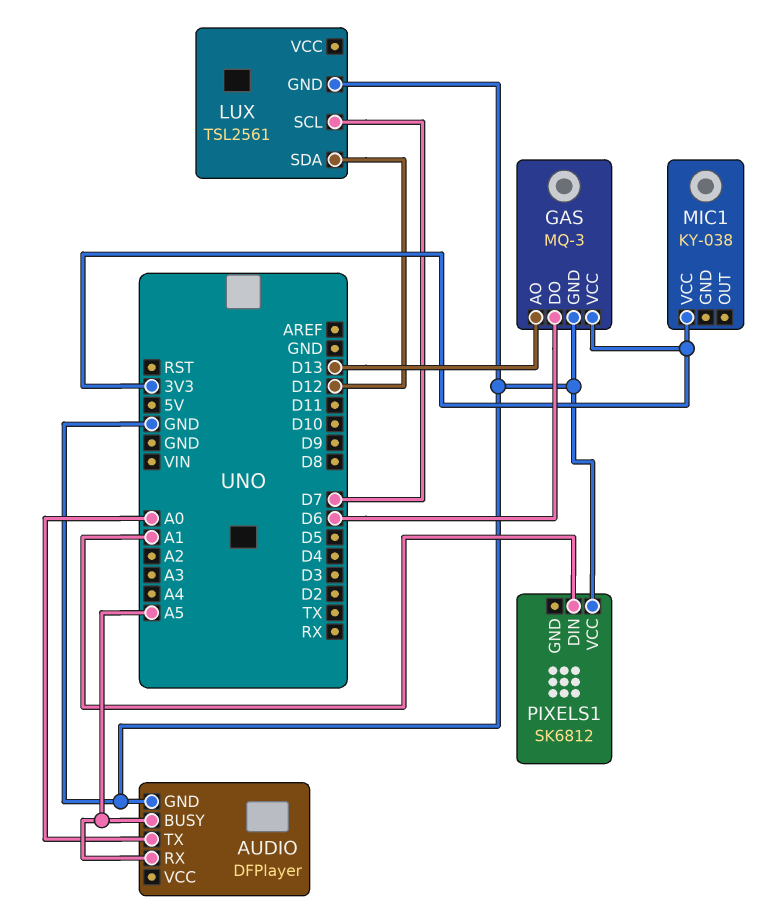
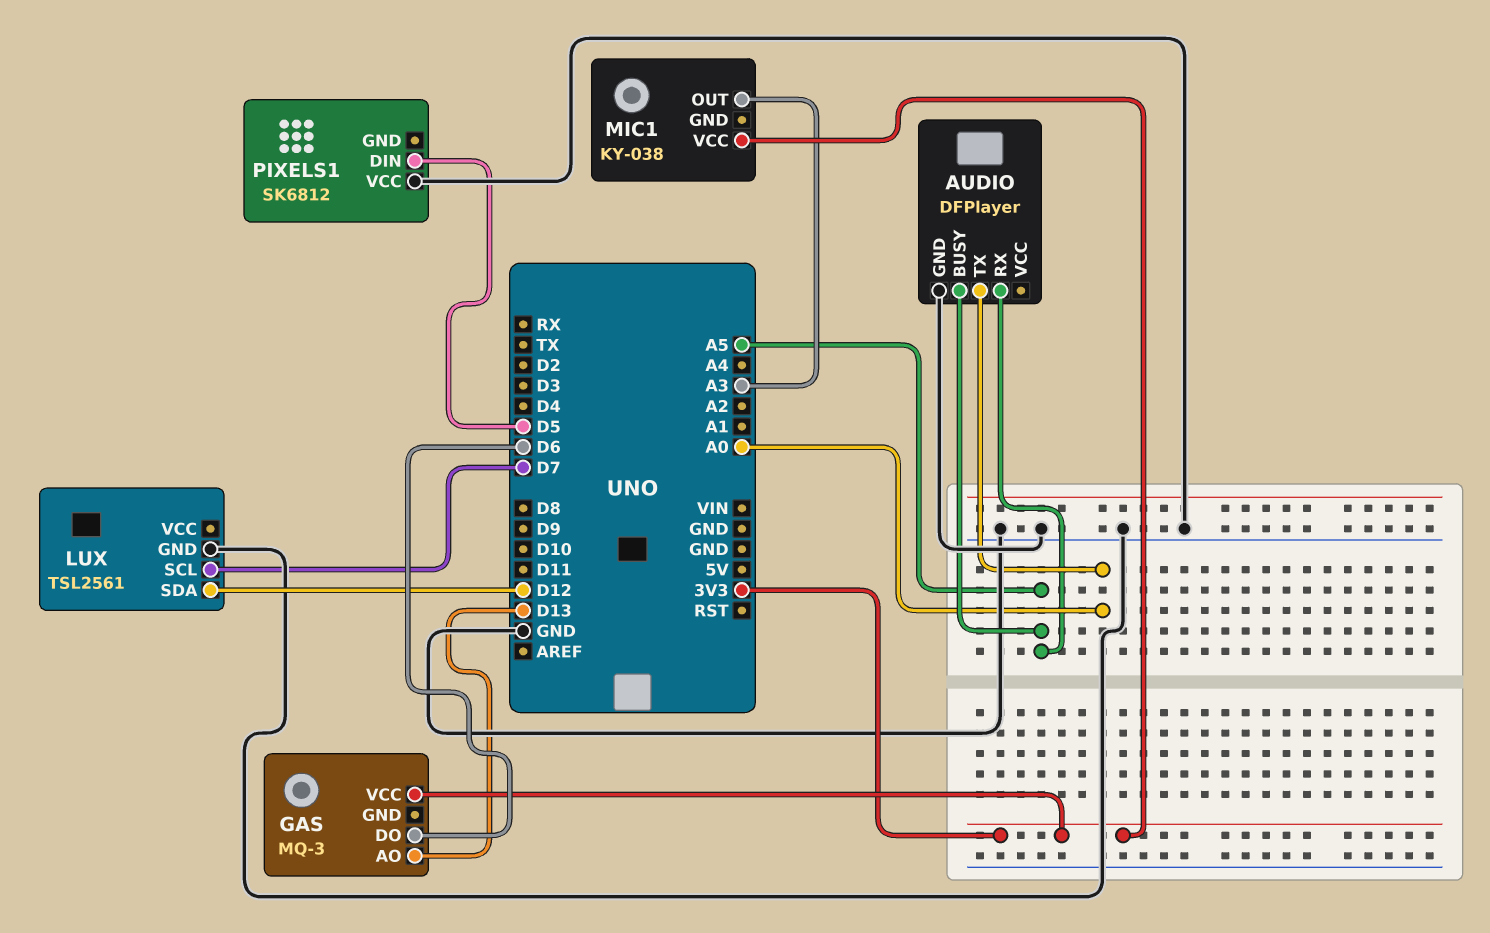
GAS pin GND: GND -> none
MIC1 pin OUT: none -> A3
PIXELS1 pin DIN: A1 -> D5

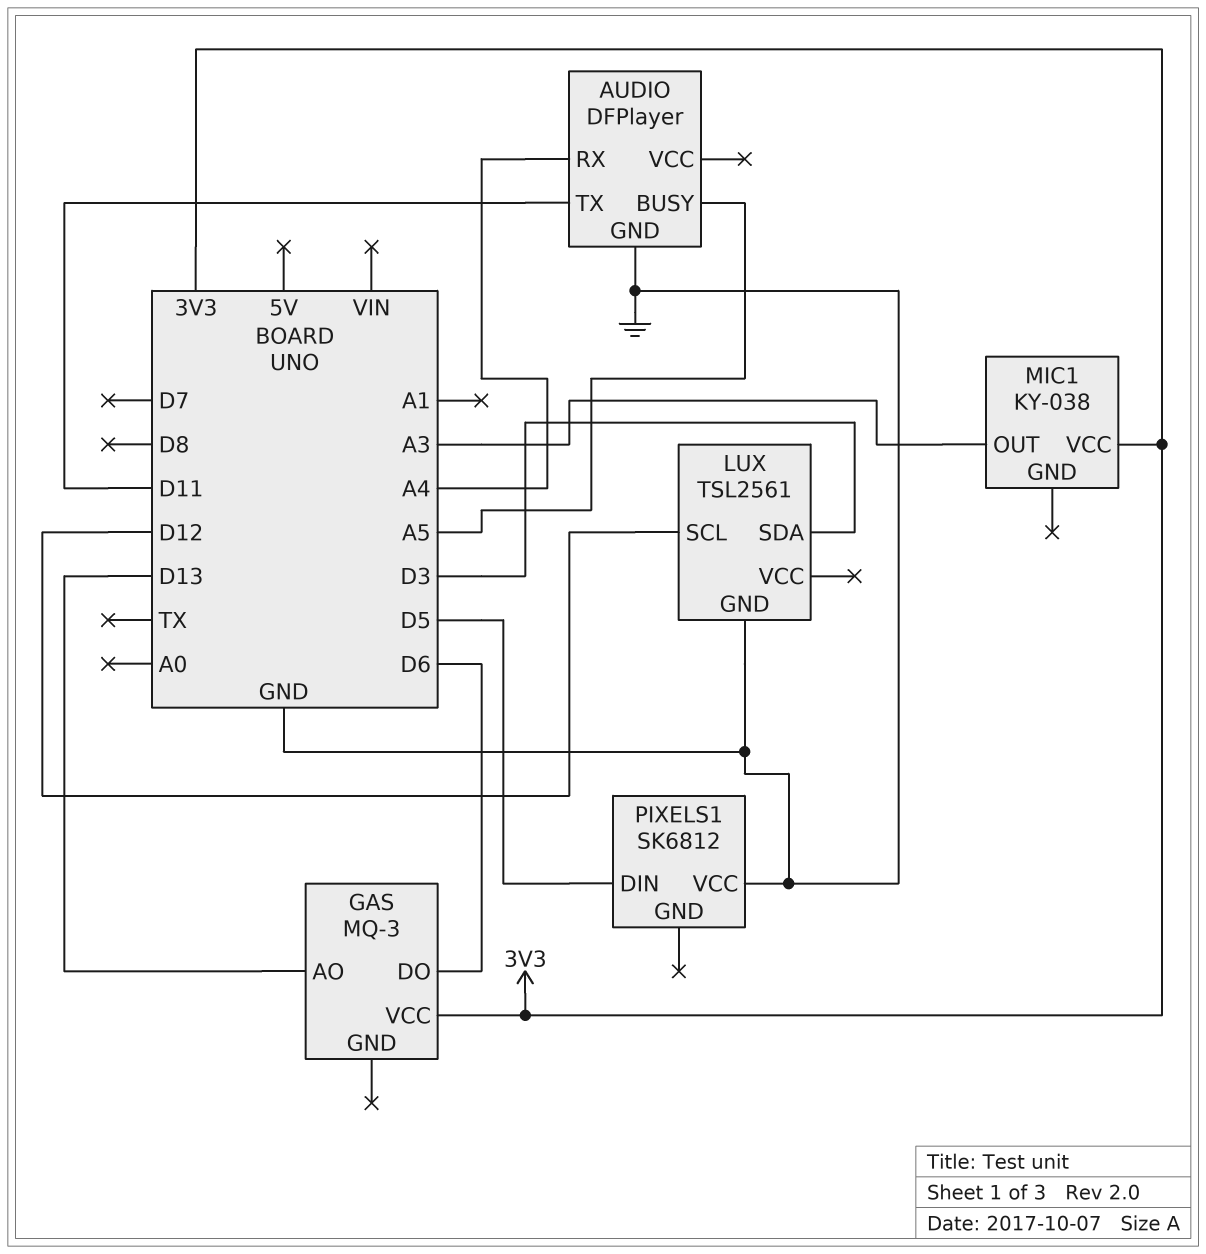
AUDIO pin RX: A5 -> A4
AUDIO pin TX: A0 -> D11
LUX pin SCL: D7 -> D12
LUX pin SDA: D12 -> D3

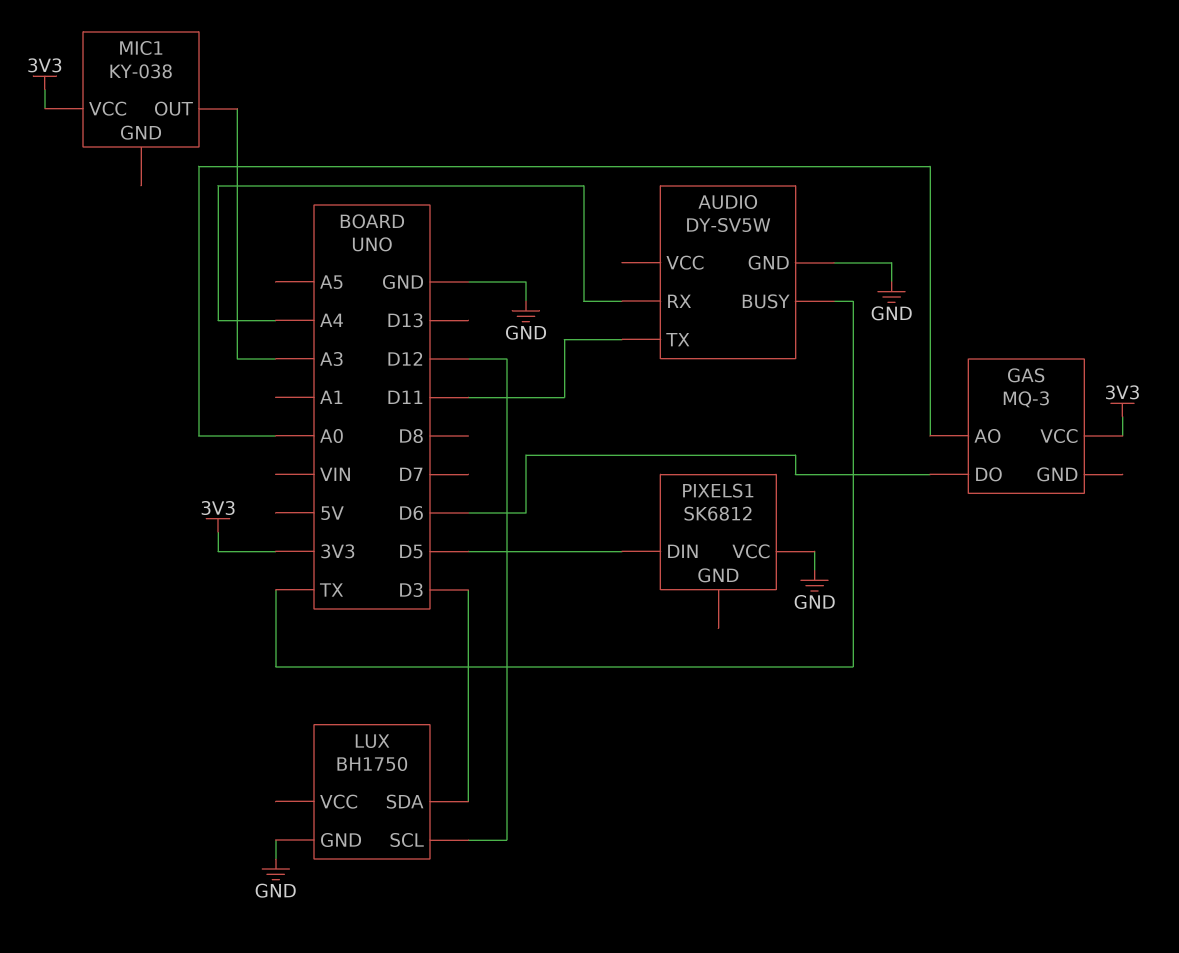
AUDIO: DFPlayer -> DY-SV5W
AUDIO pin BUSY: A5 -> TX
GAS pin AO: D13 -> A0
LUX: TSL2561 -> BH1750

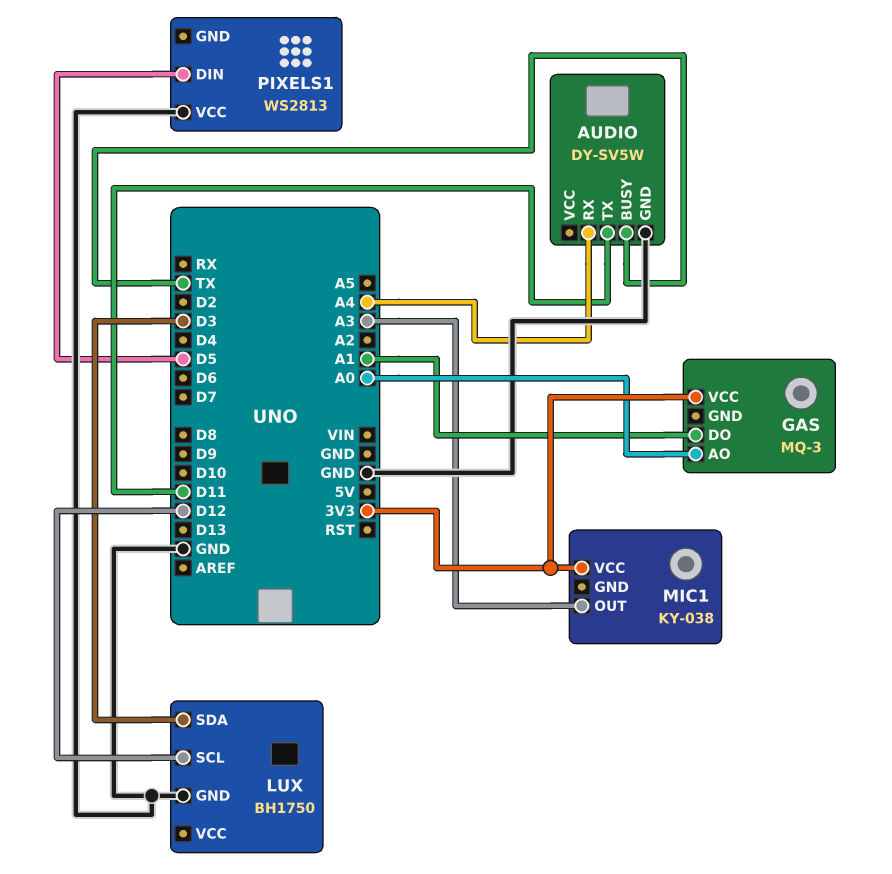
GAS pin DO: D6 -> A1
PIXELS1: SK6812 -> WS2813

